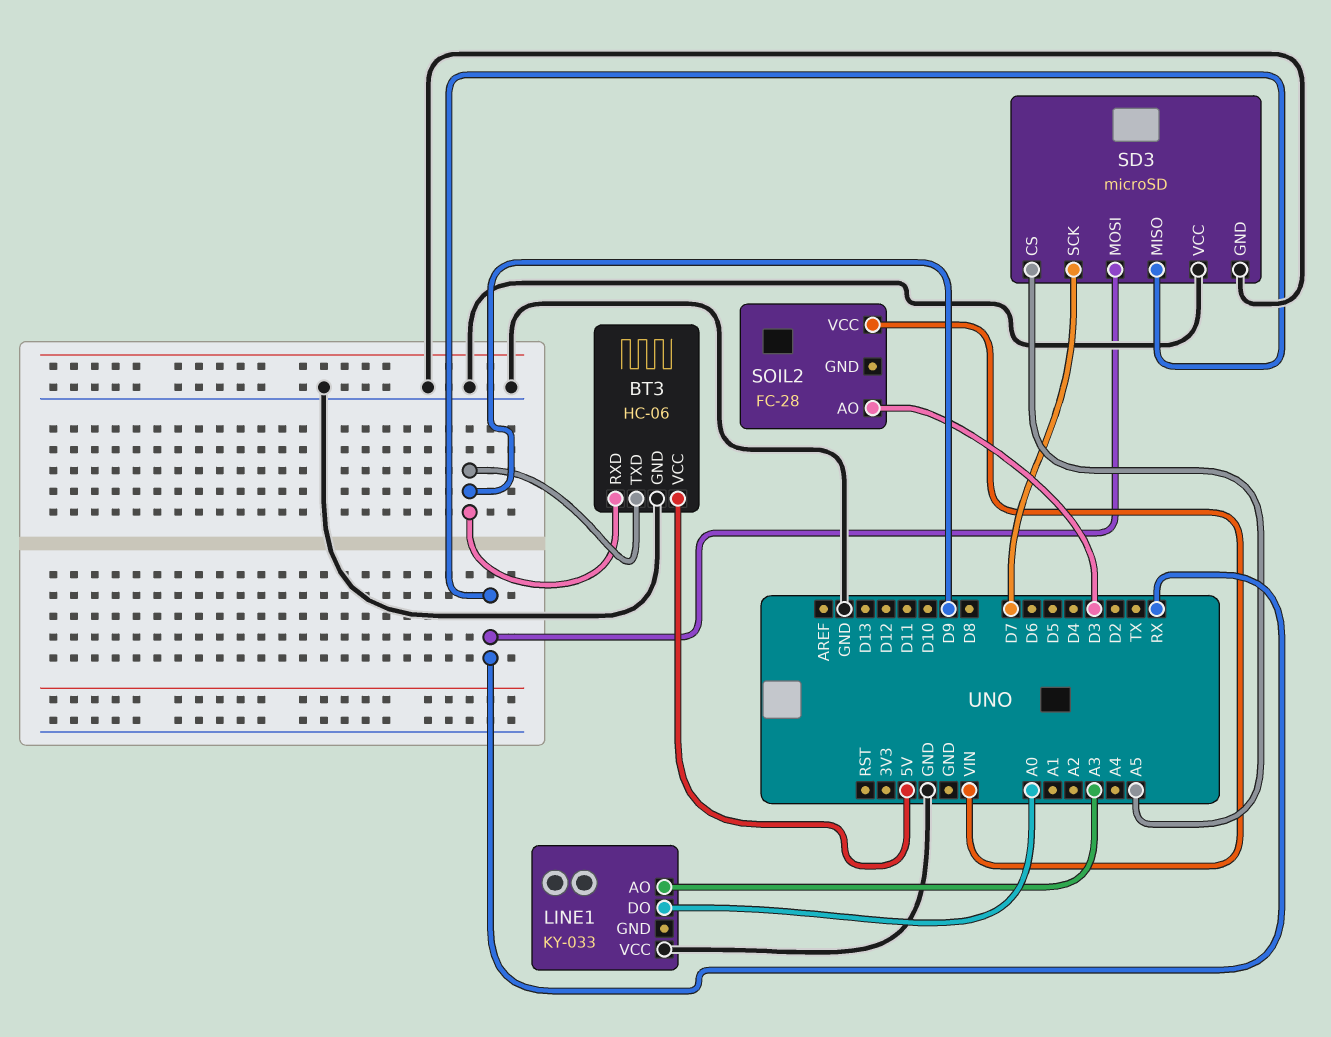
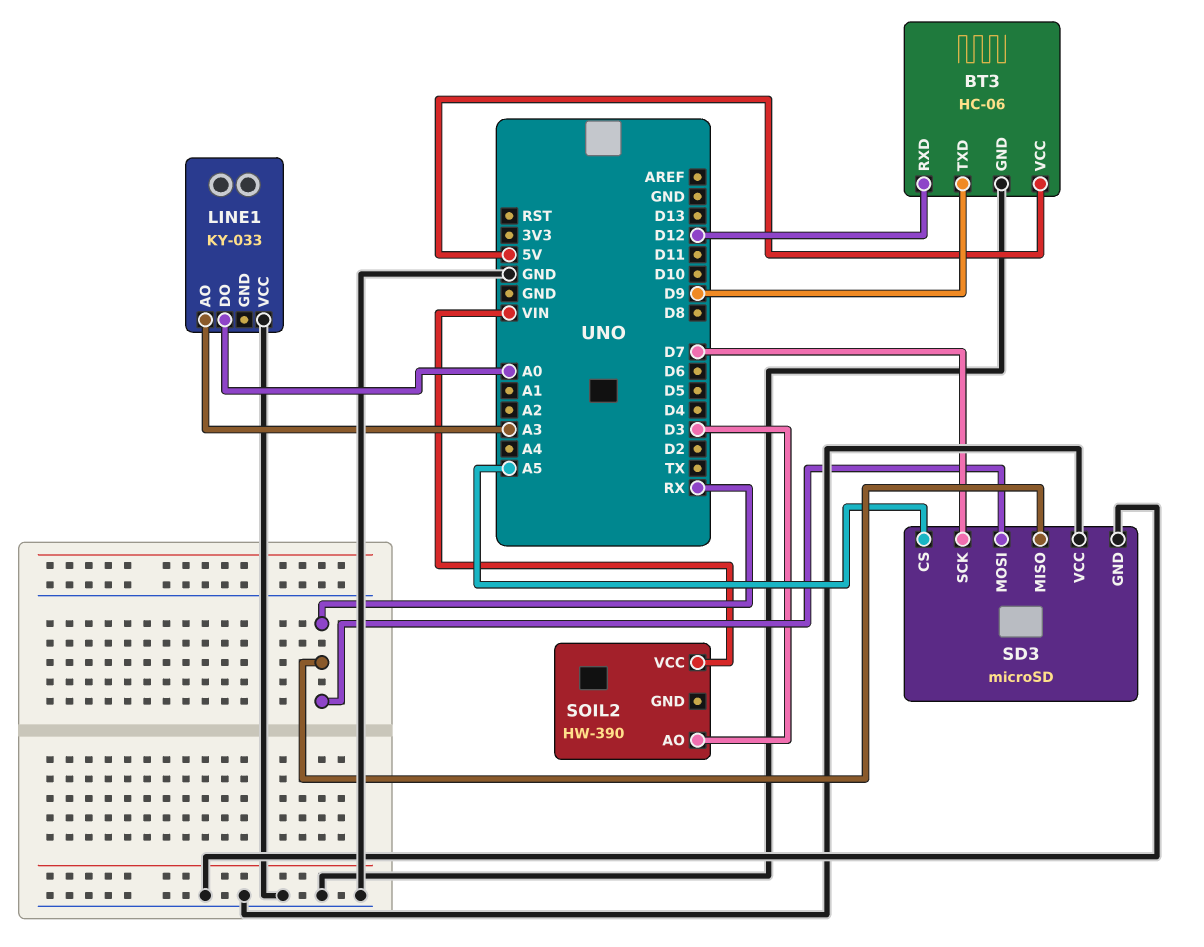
BT3 pin RXD: D9 -> D12
SOIL2: FC-28 -> HW-390

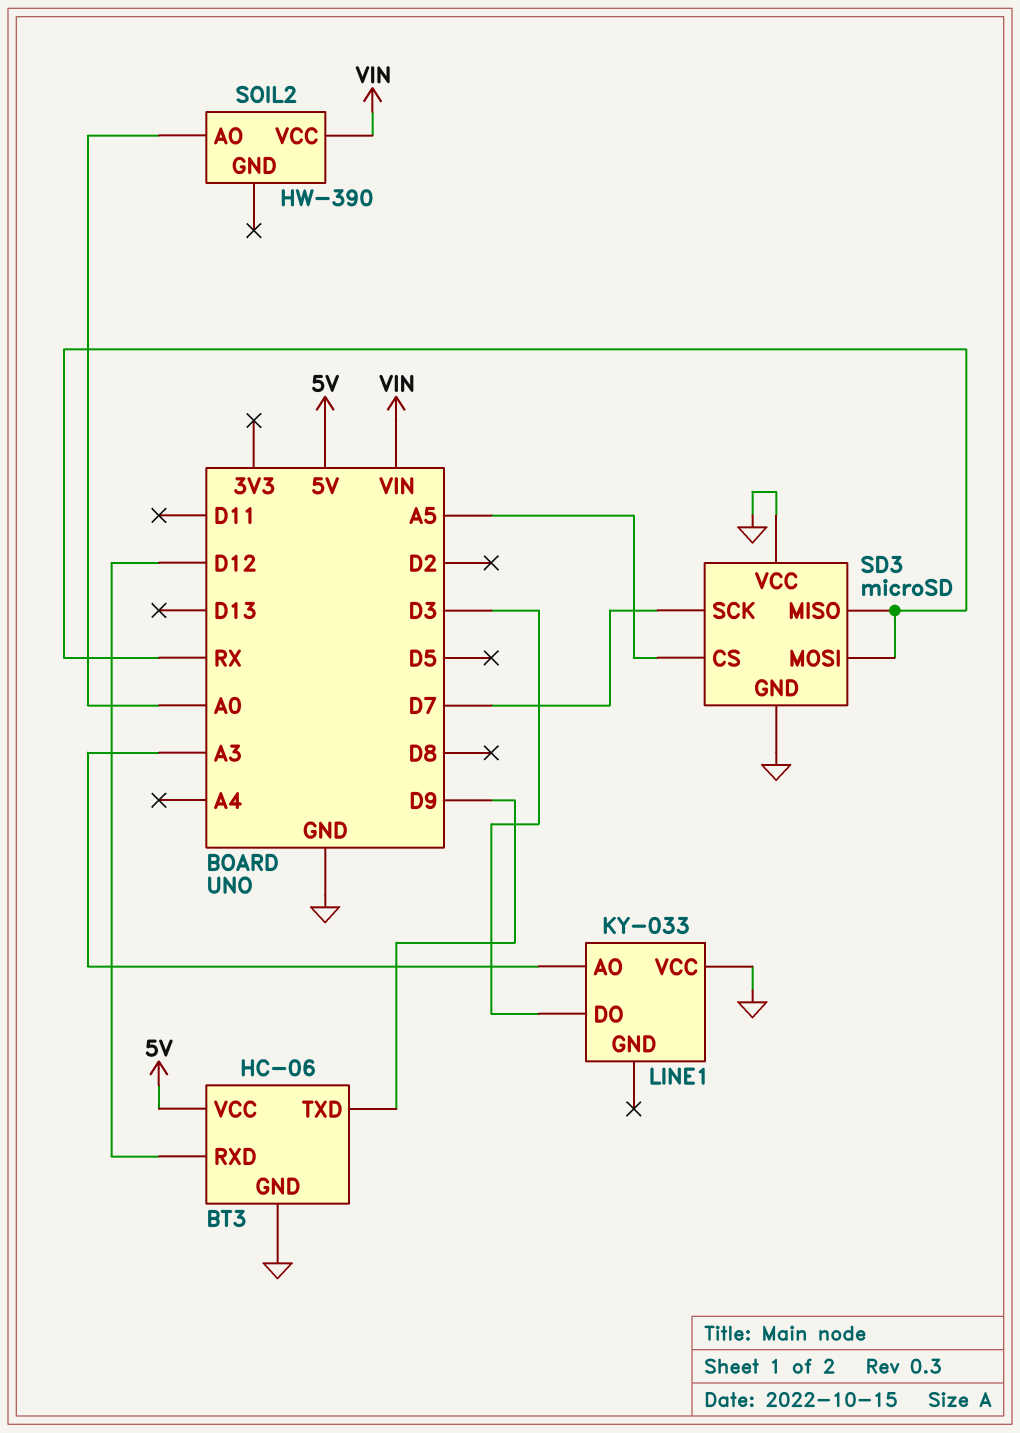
LINE1 pin DO: A0 -> D3
SOIL2 pin AO: D3 -> A0

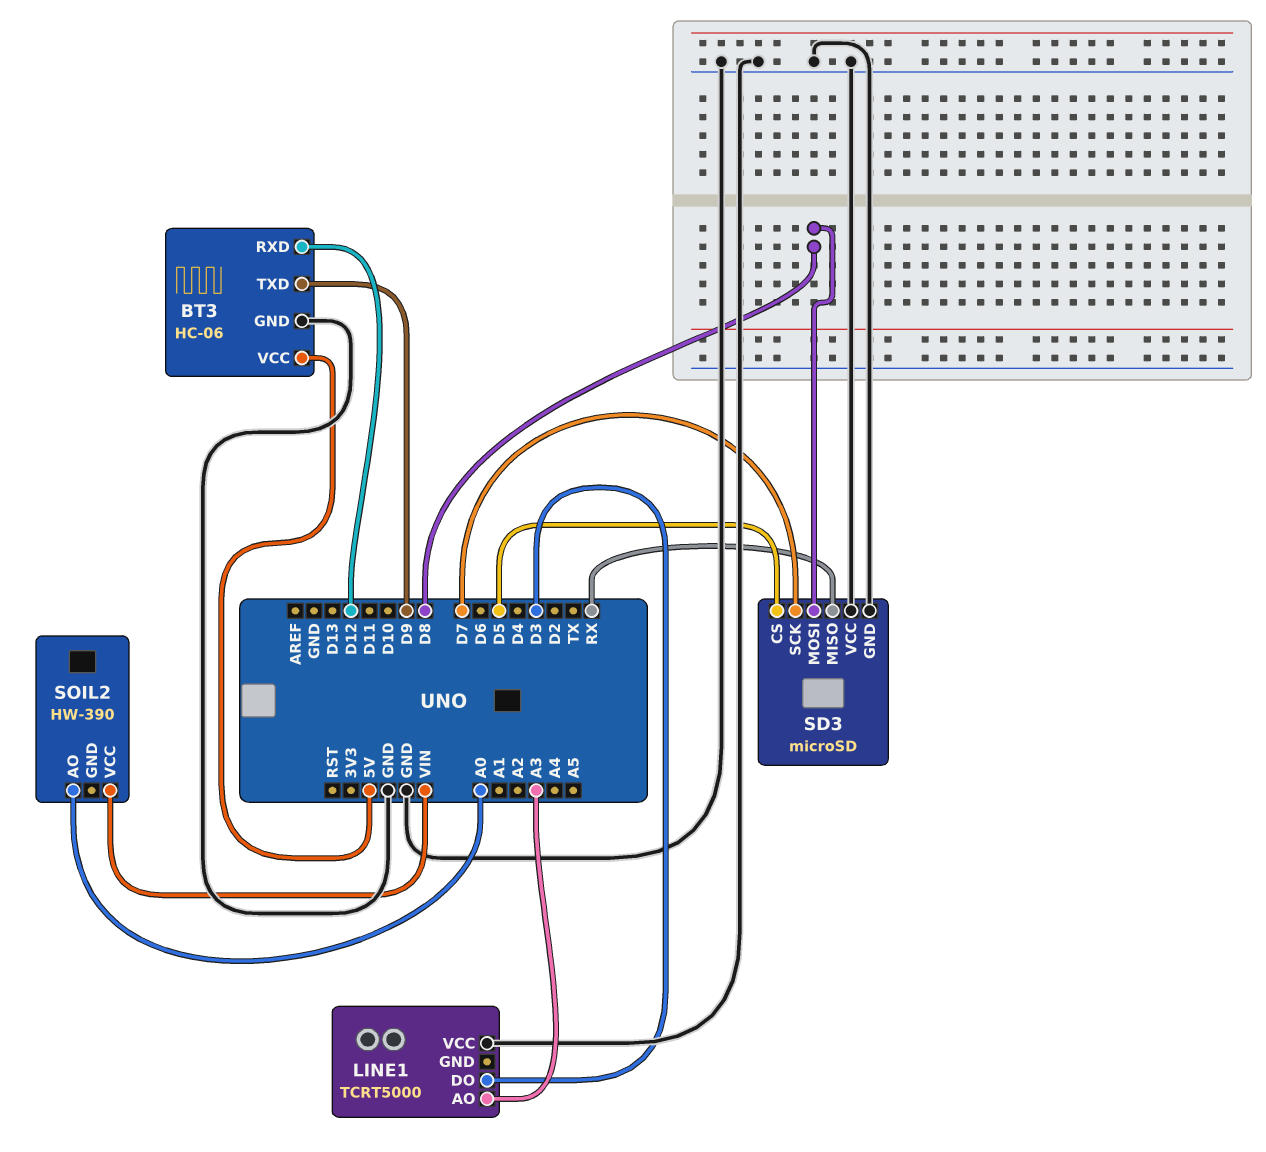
LINE1: KY-033 -> TCRT5000
SD3 pin CS: A5 -> D5
SD3 pin MOSI: RX -> D8

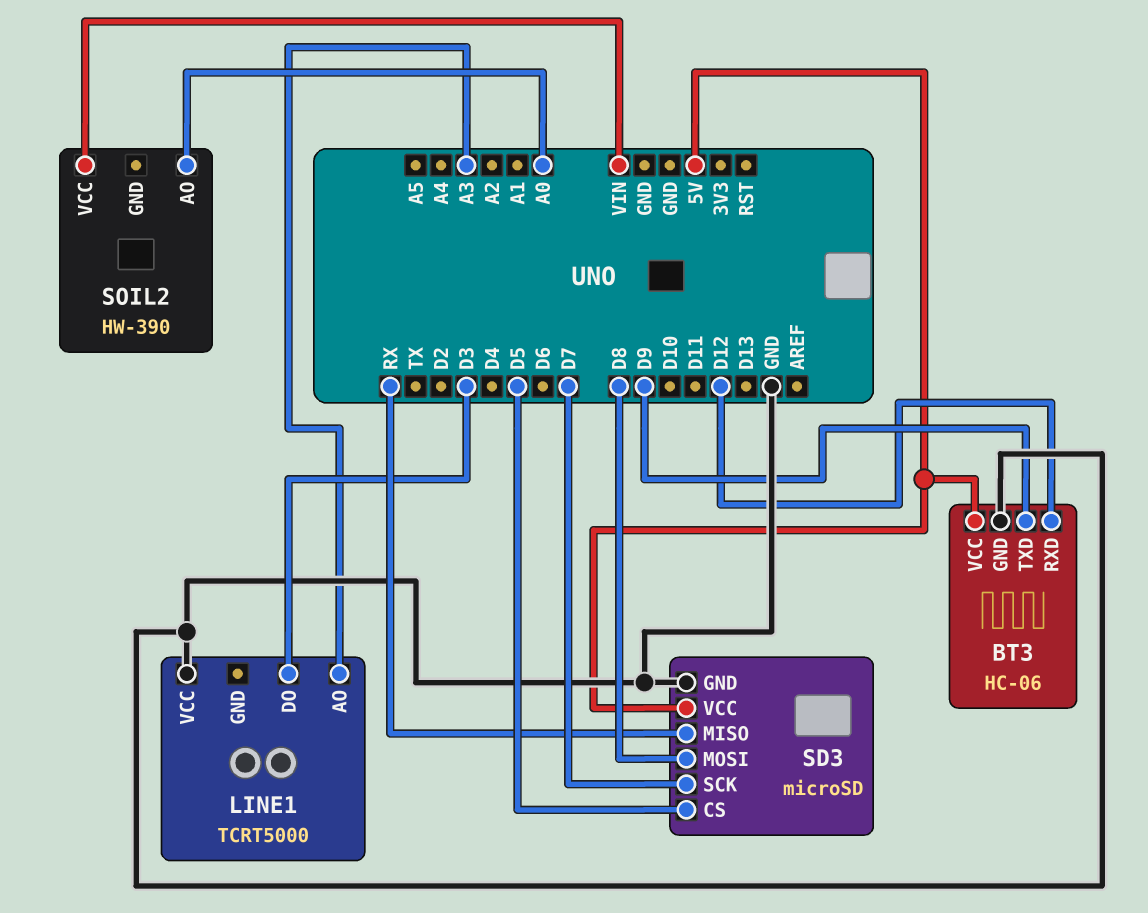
SD3 pin VCC: GND -> 5V

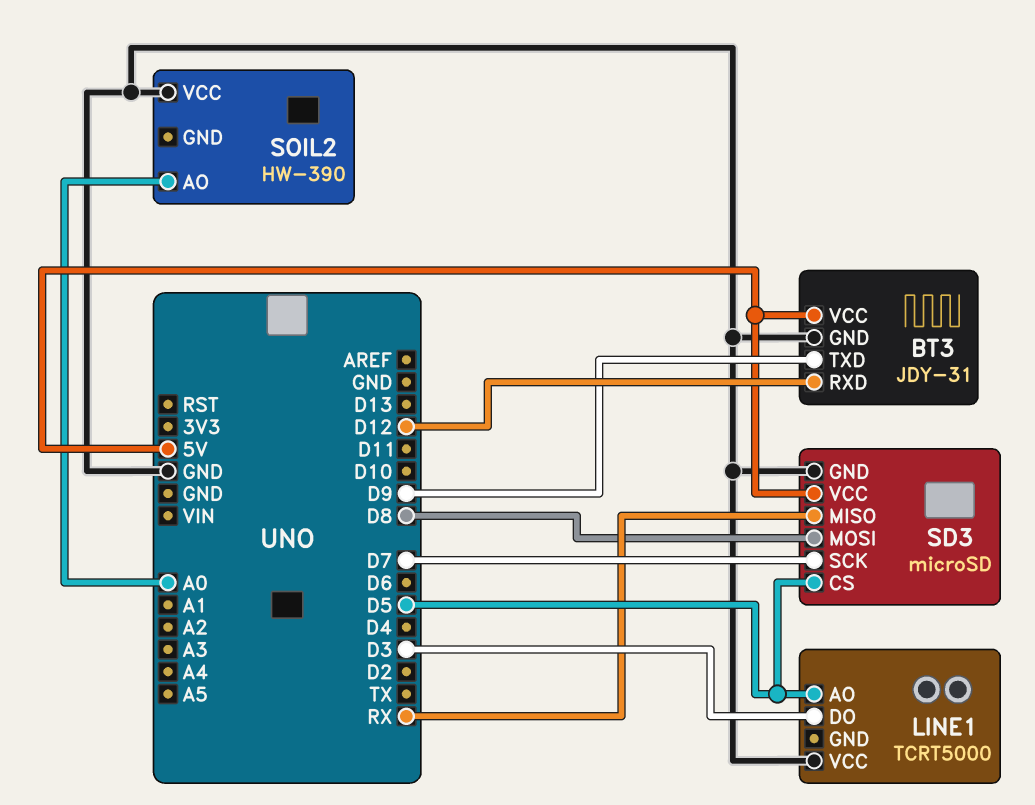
BT3: HC-06 -> JDY-31
LINE1 pin AO: A3 -> D5
SOIL2 pin VCC: VIN -> GND

